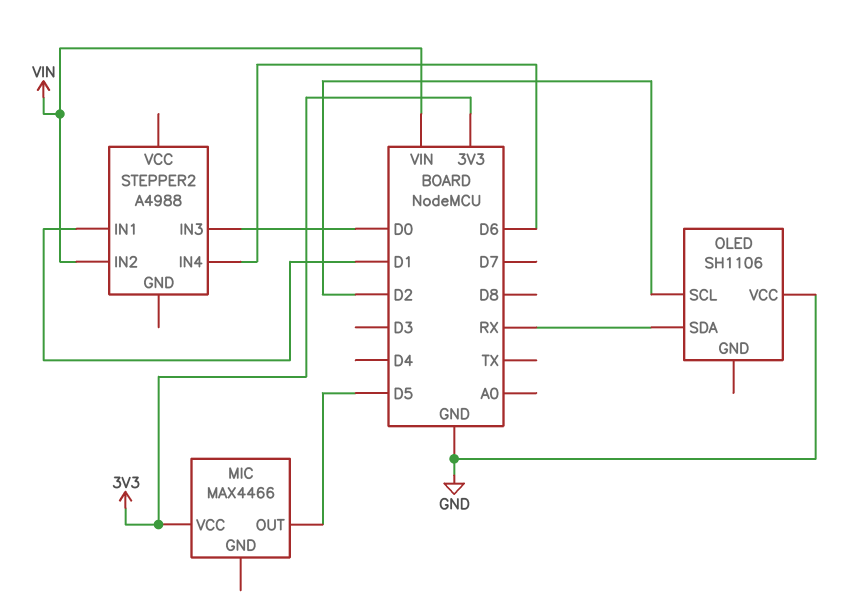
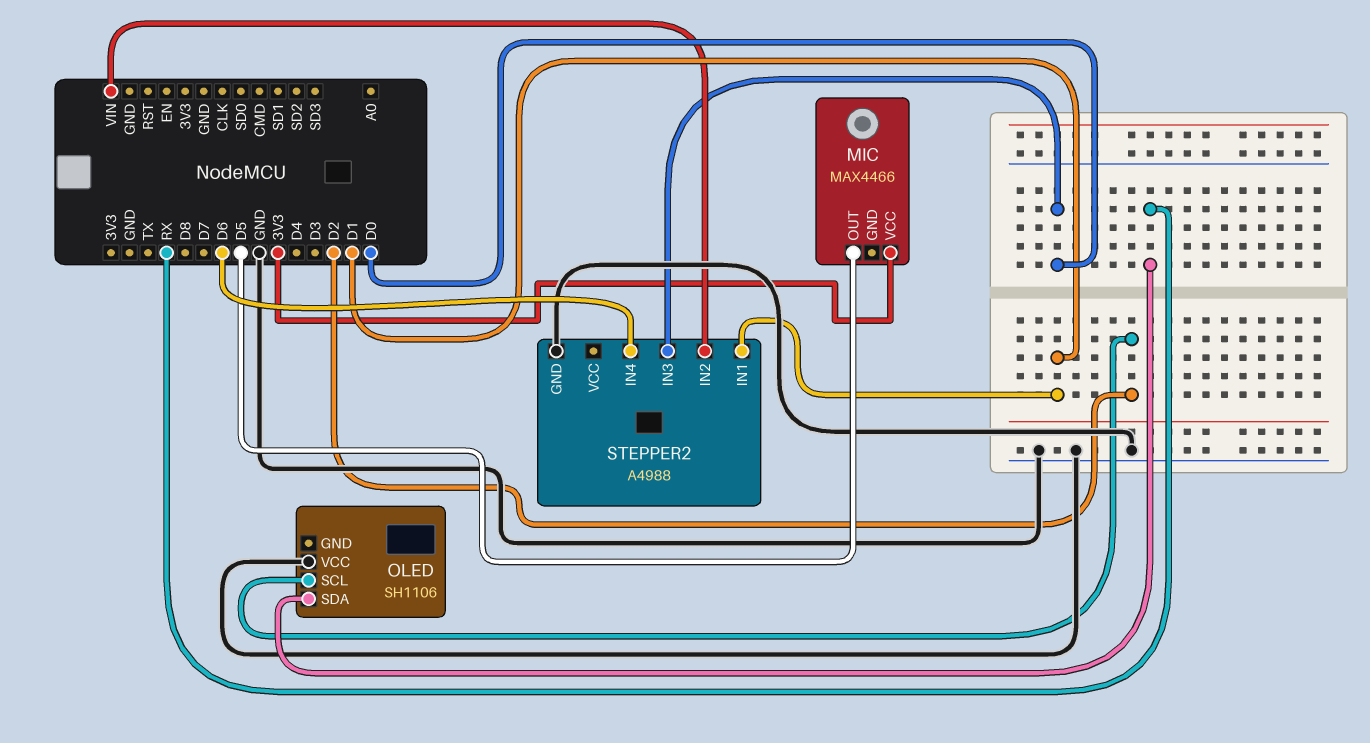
STEPPER2 pin GND: none -> GND

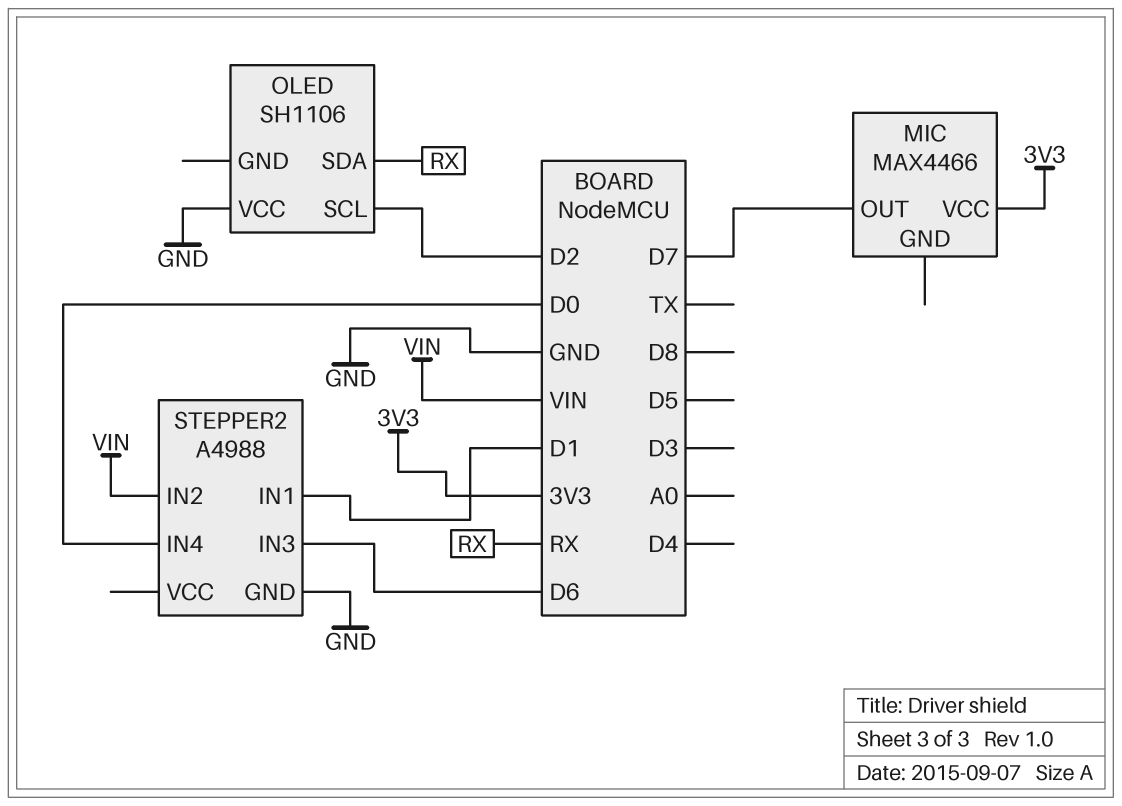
MIC pin OUT: D5 -> D7
STEPPER2 pin IN3: D0 -> D6
STEPPER2 pin IN4: D6 -> D0

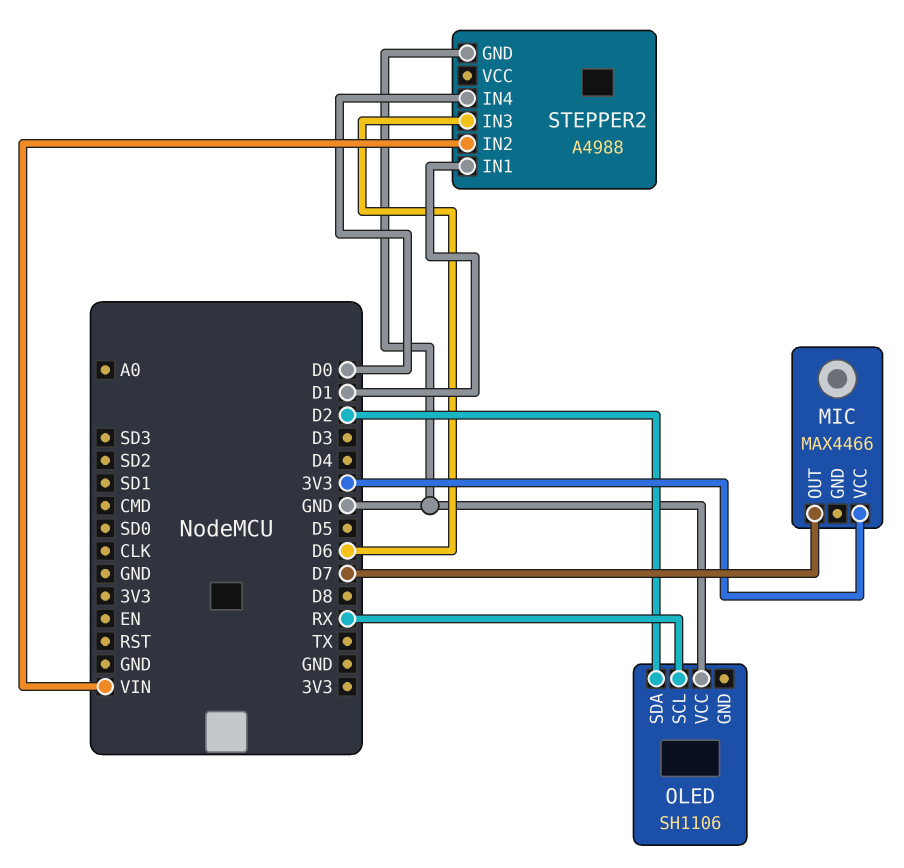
OLED pin SCL: D2 -> RX
OLED pin SDA: RX -> D2

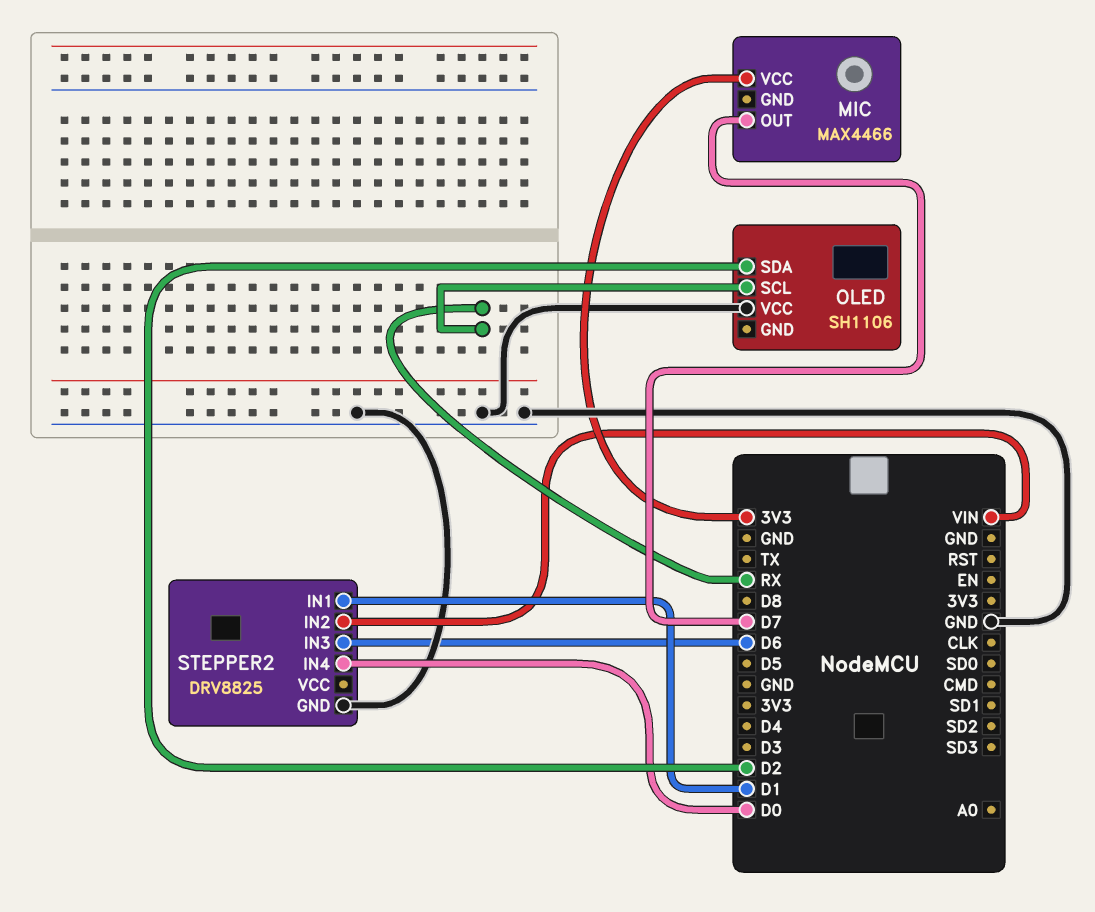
STEPPER2: A4988 -> DRV8825

